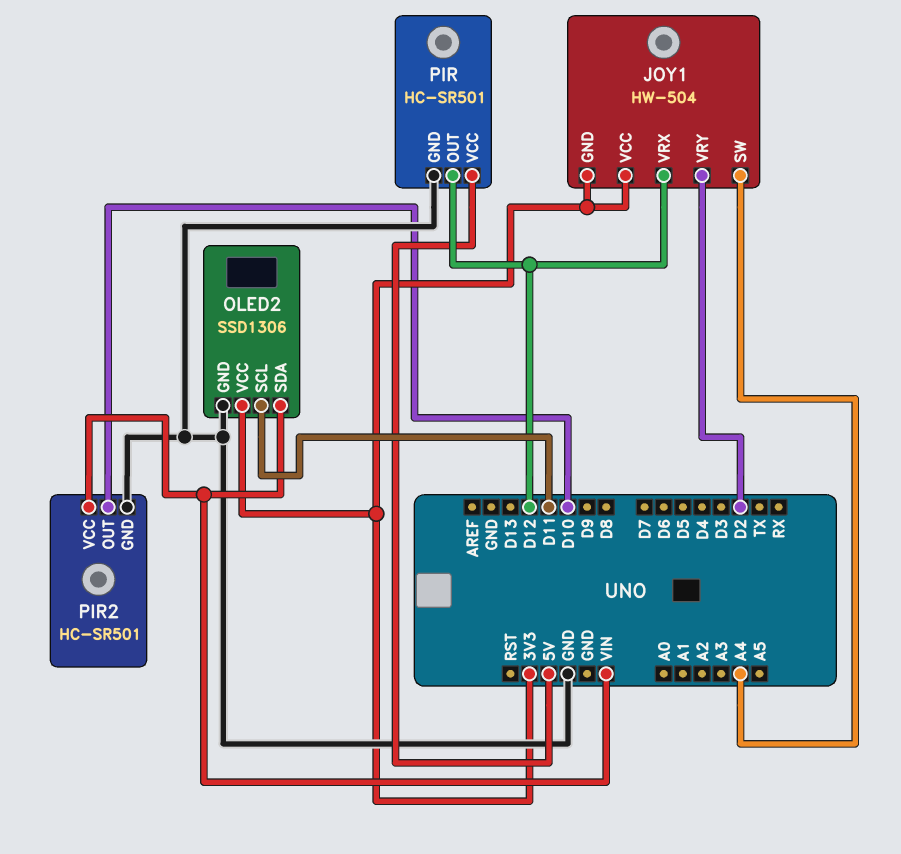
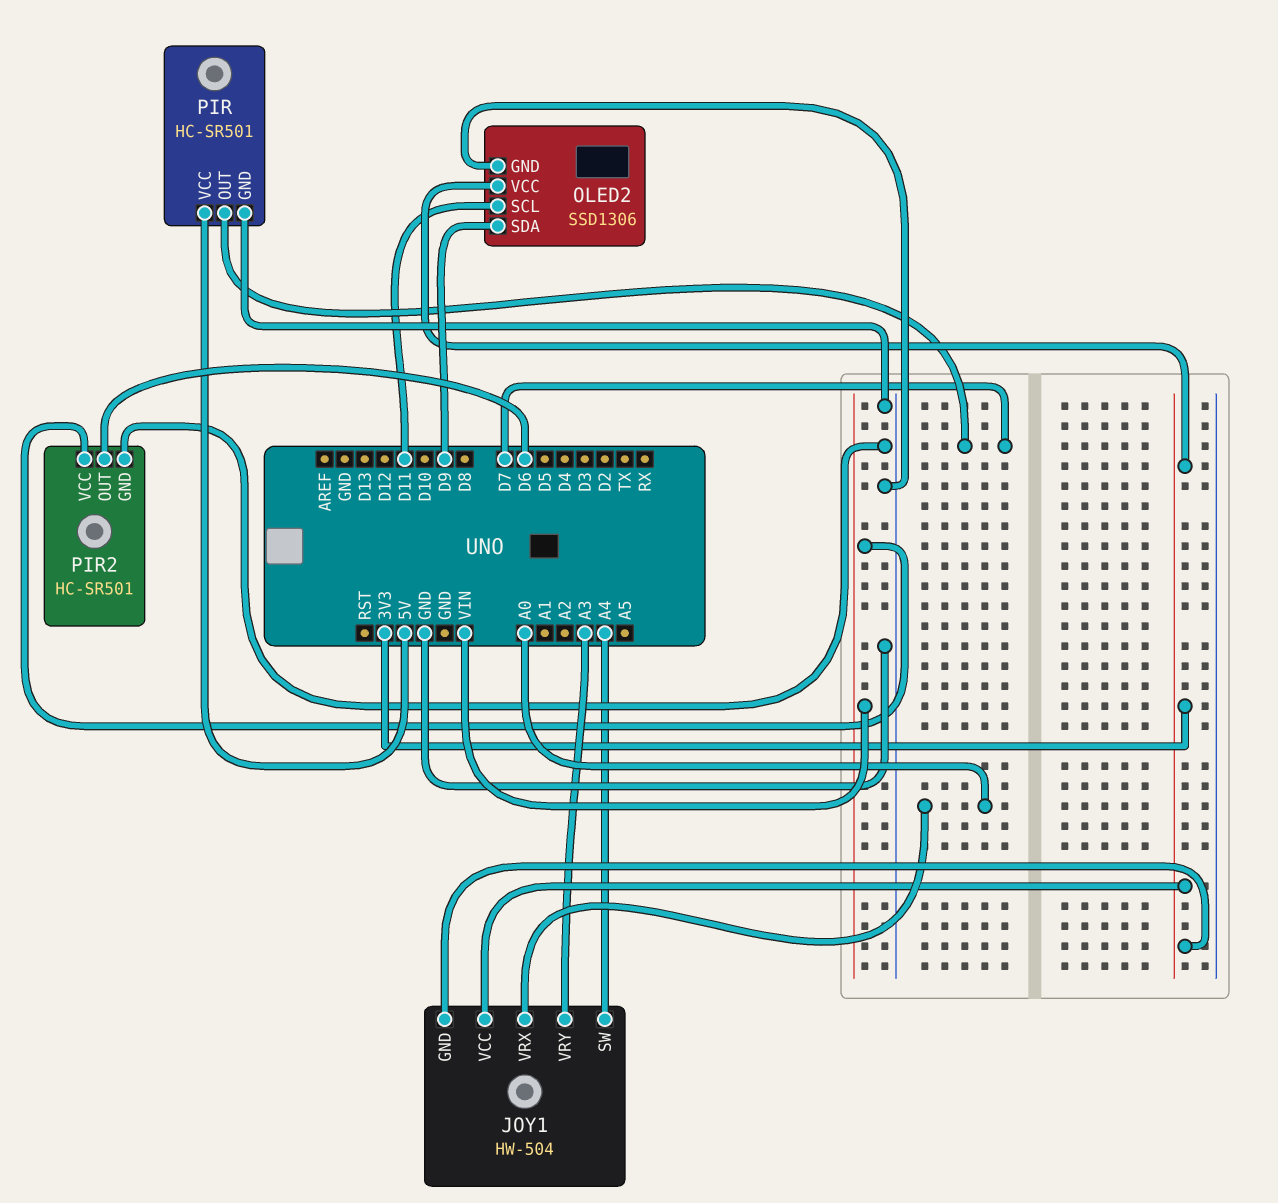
JOY1 pin VRX: D12 -> A0
JOY1 pin VRY: D2 -> A3
OLED2 pin SDA: VIN -> D9
PIR pin OUT: D12 -> D7
PIR2 pin OUT: D10 -> D6

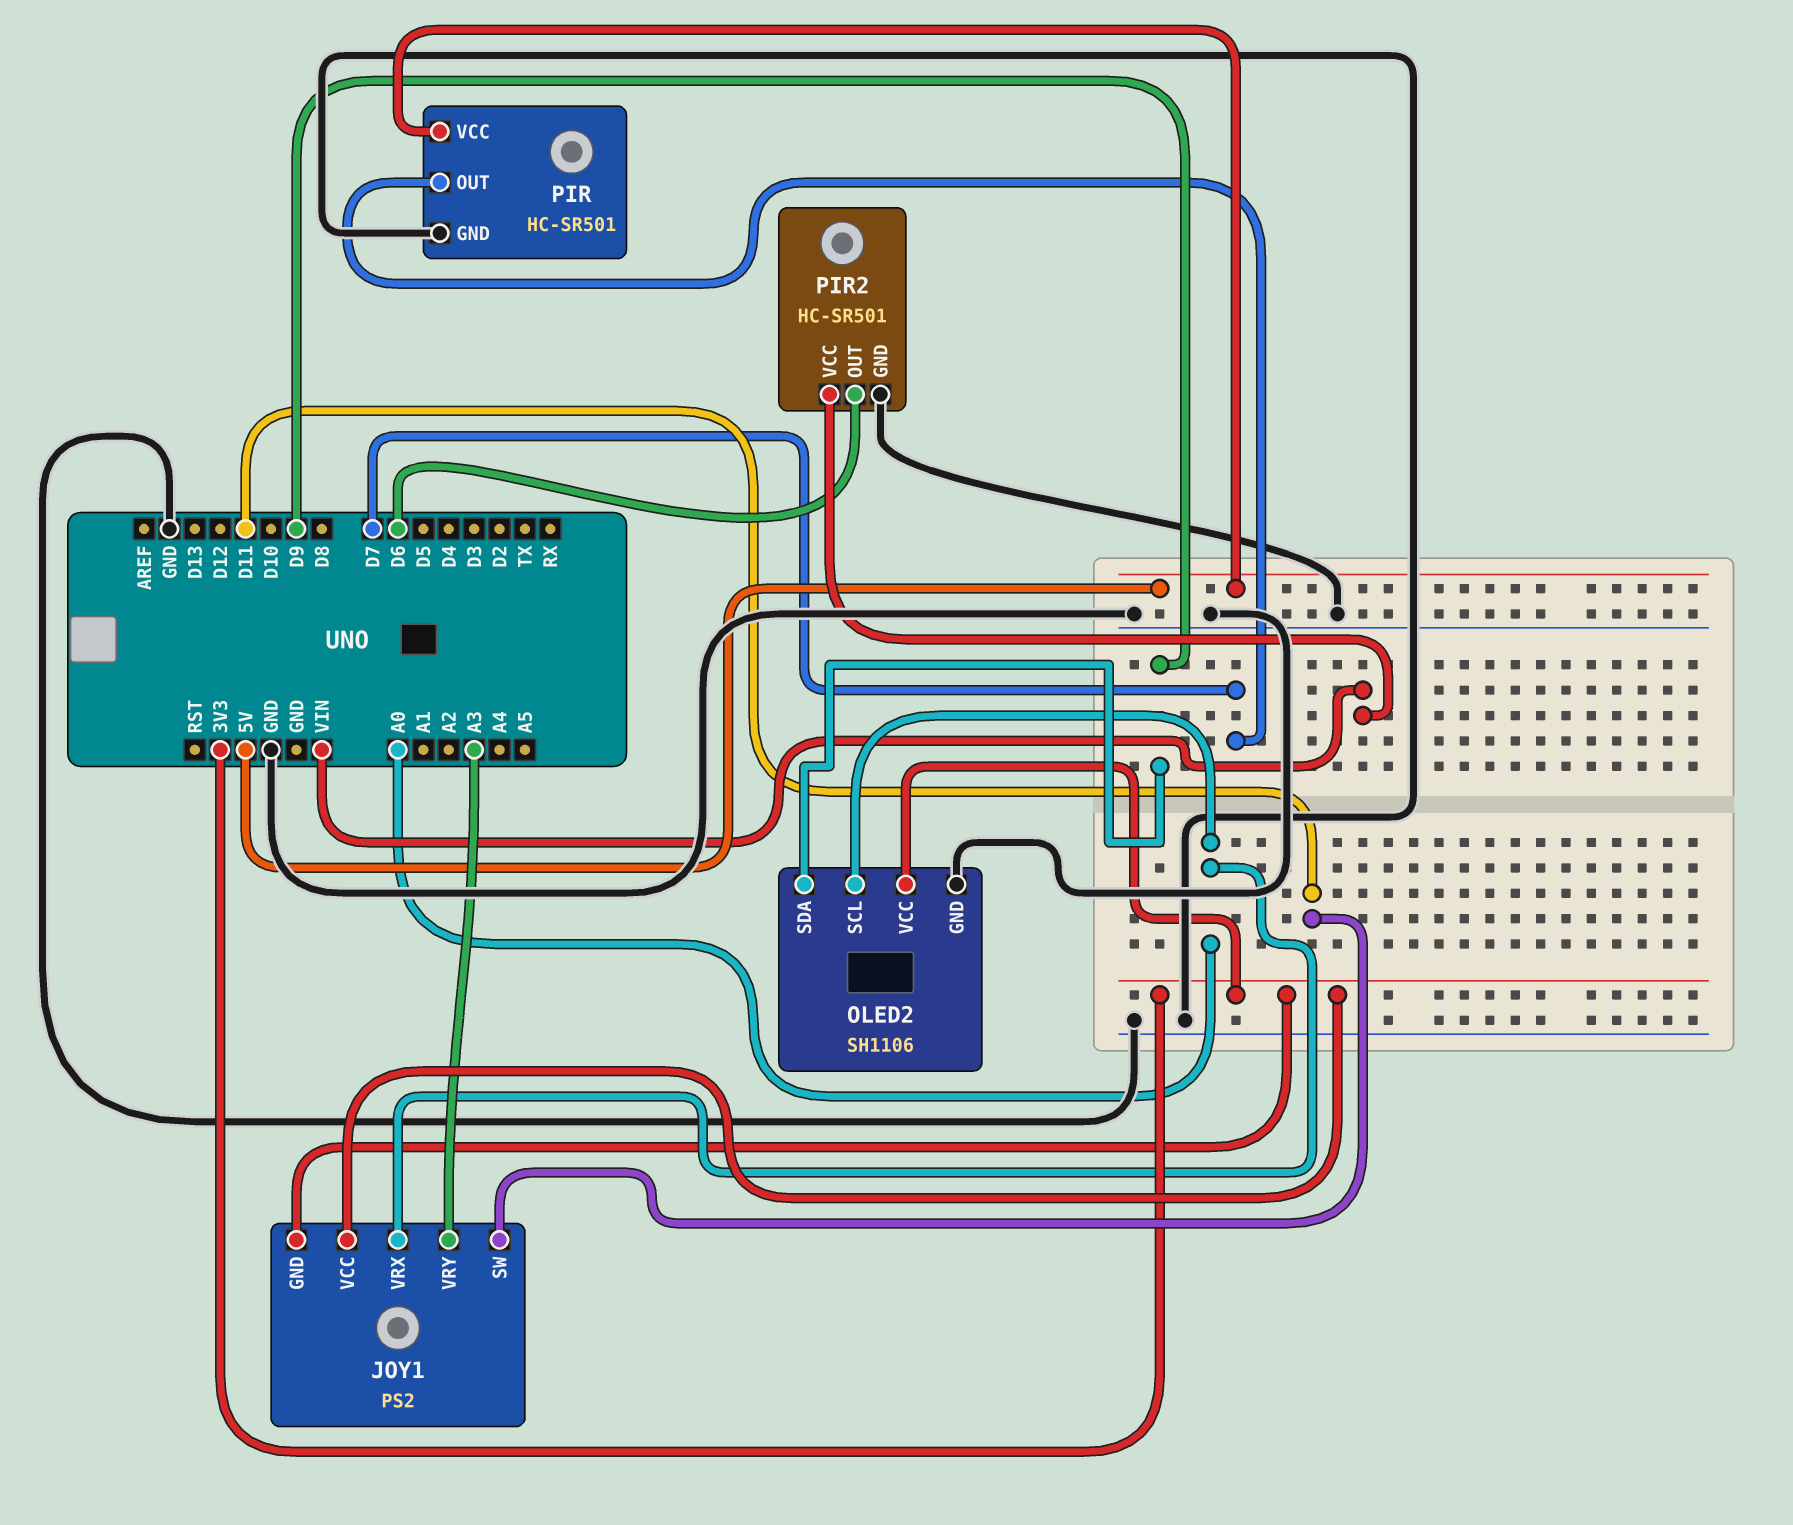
JOY1: HW-504 -> PS2
JOY1 pin SW: A4 -> D11
OLED2: SSD1306 -> SH1106
OLED2 pin SCL: D11 -> A0

